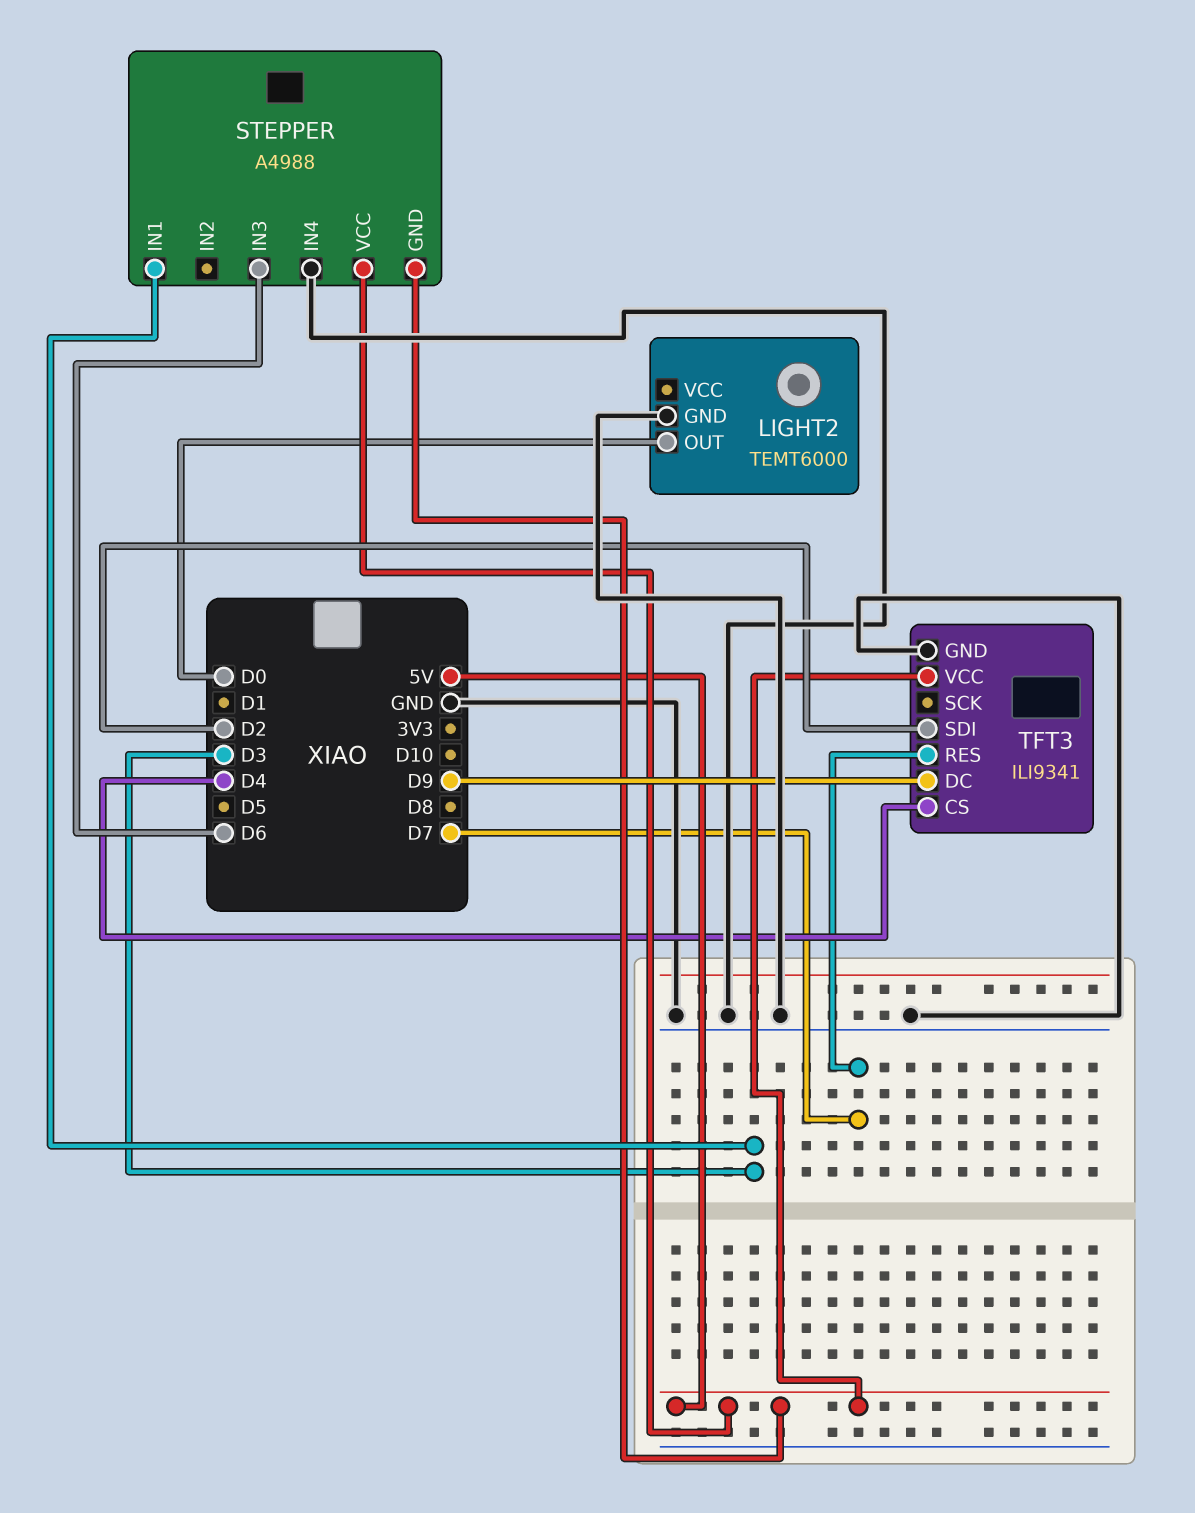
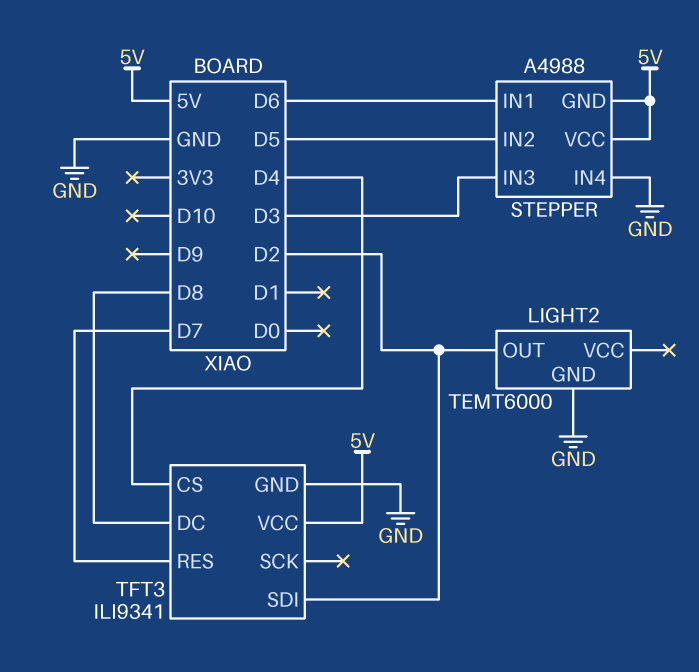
LIGHT2 pin OUT: D0 -> D2
STEPPER pin IN1: D3 -> D6
STEPPER pin IN2: none -> D5
STEPPER pin IN3: D6 -> D3
TFT3 pin DC: D9 -> D8

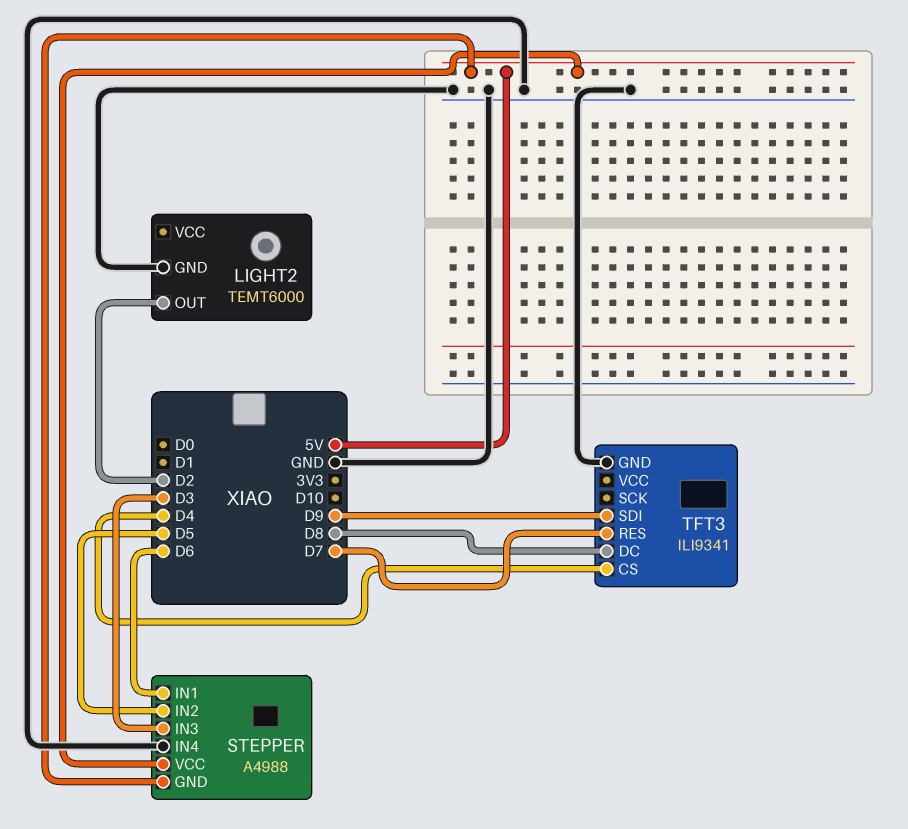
TFT3 pin SDI: D2 -> D9
TFT3 pin VCC: 5V -> none

